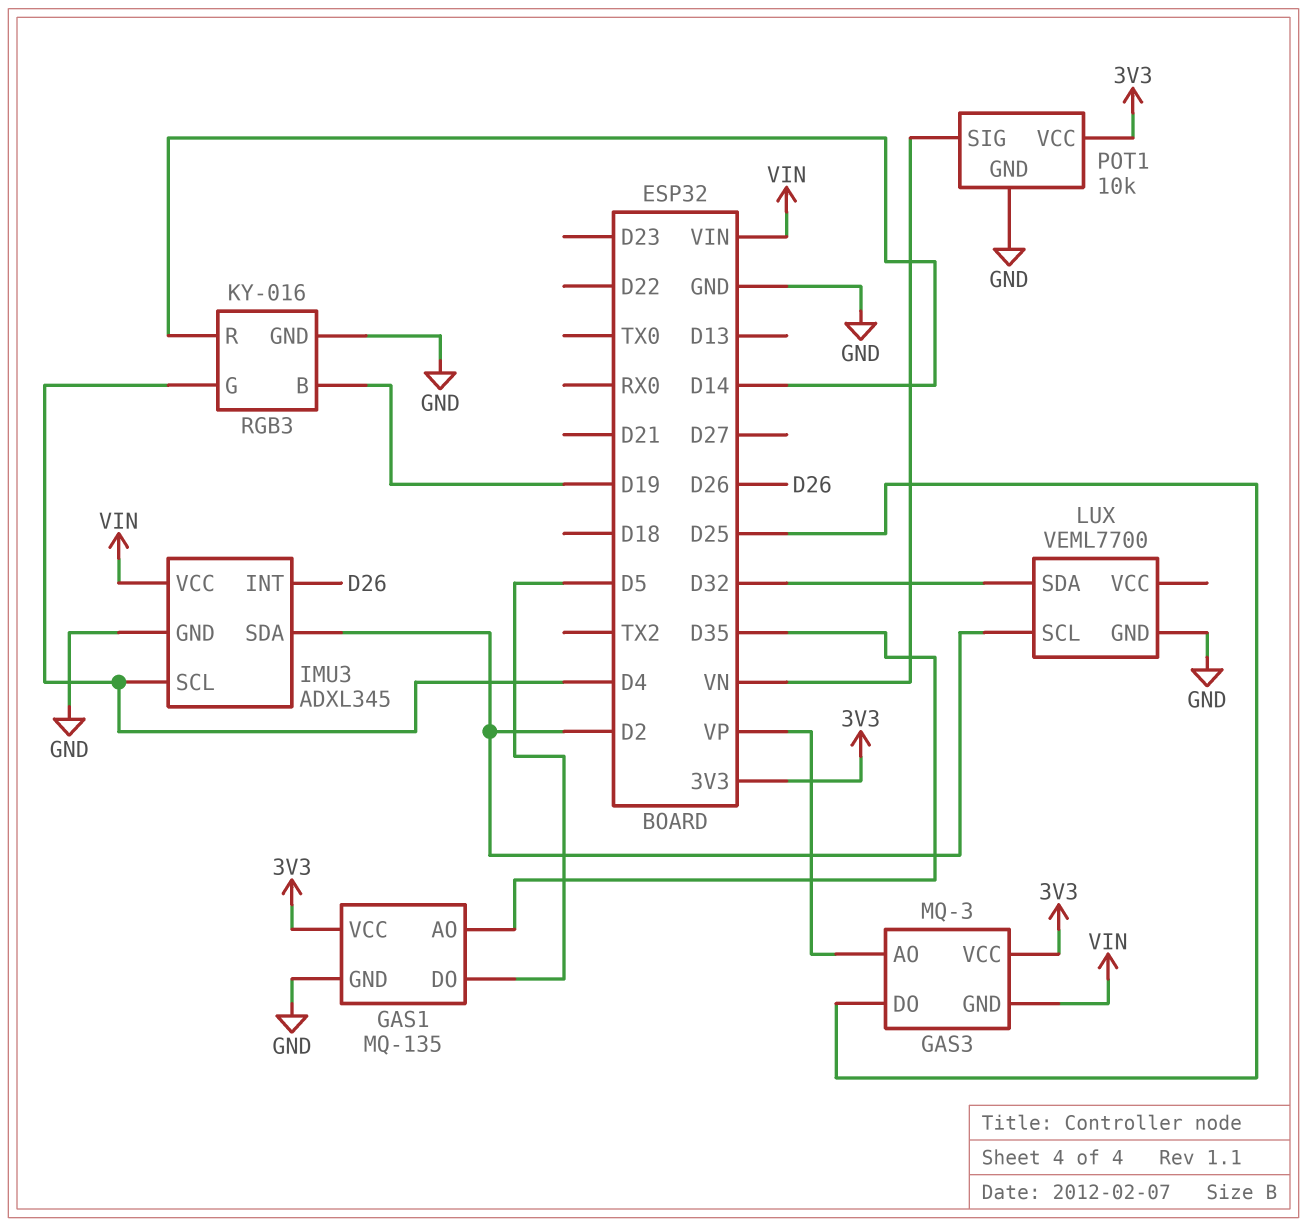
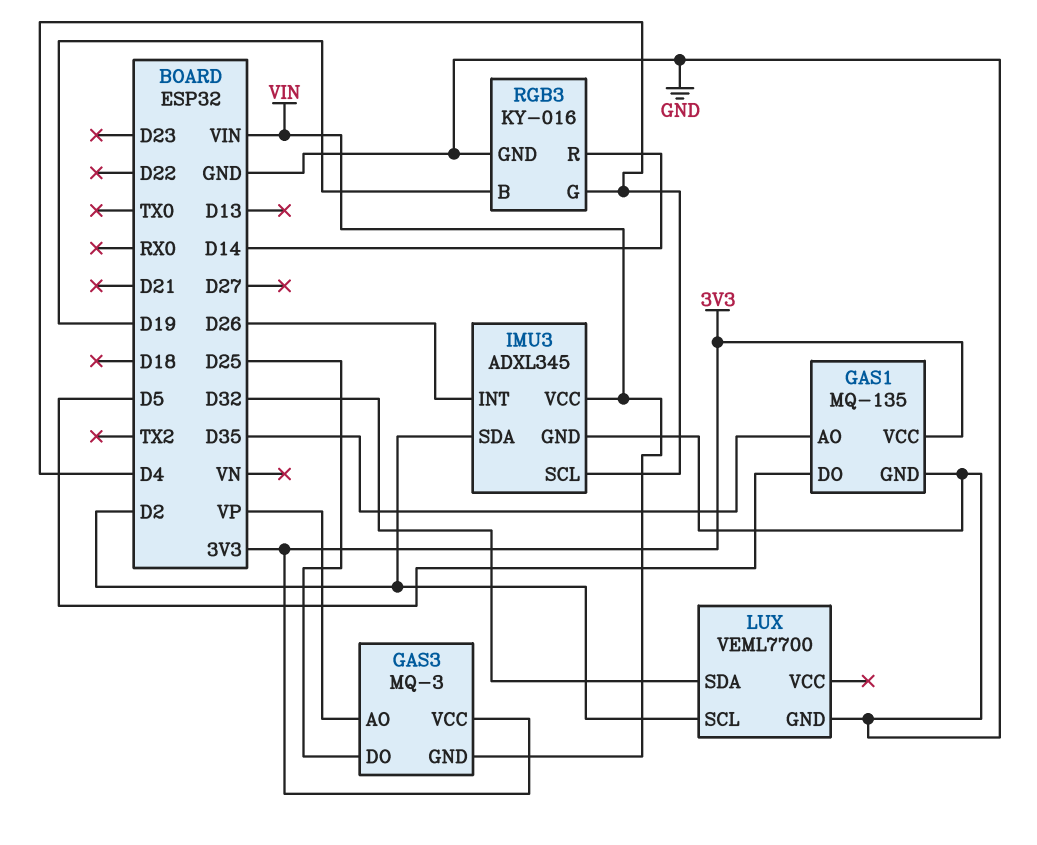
POT1: 10k -> none
POT1 pin GND: GND -> none
POT1 pin SIG: VN -> none
POT1 pin VCC: 3V3 -> none

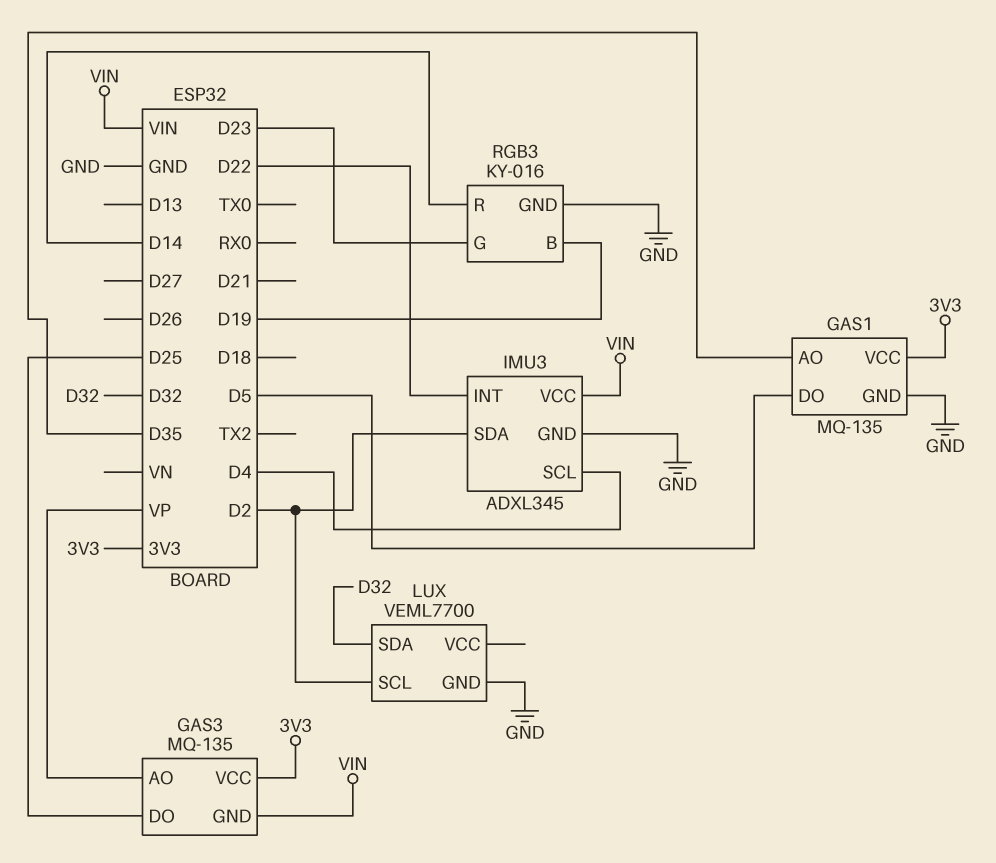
GAS3: MQ-3 -> MQ-135
IMU3 pin INT: D26 -> D22
RGB3 pin G: D4 -> D23

